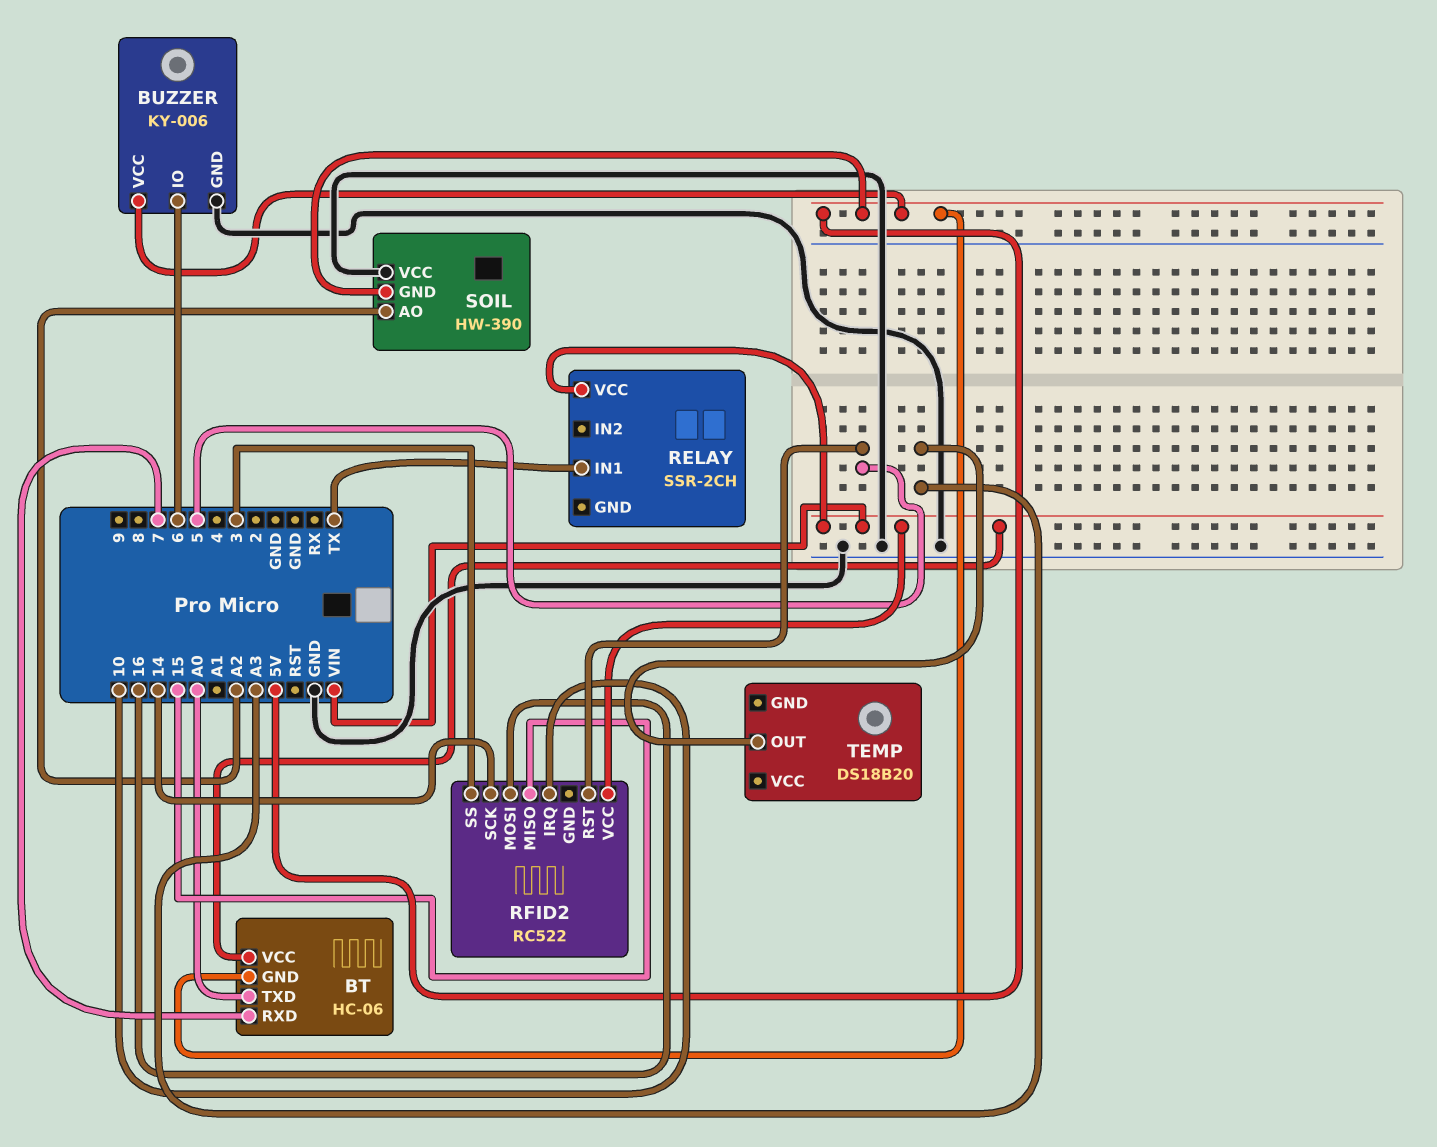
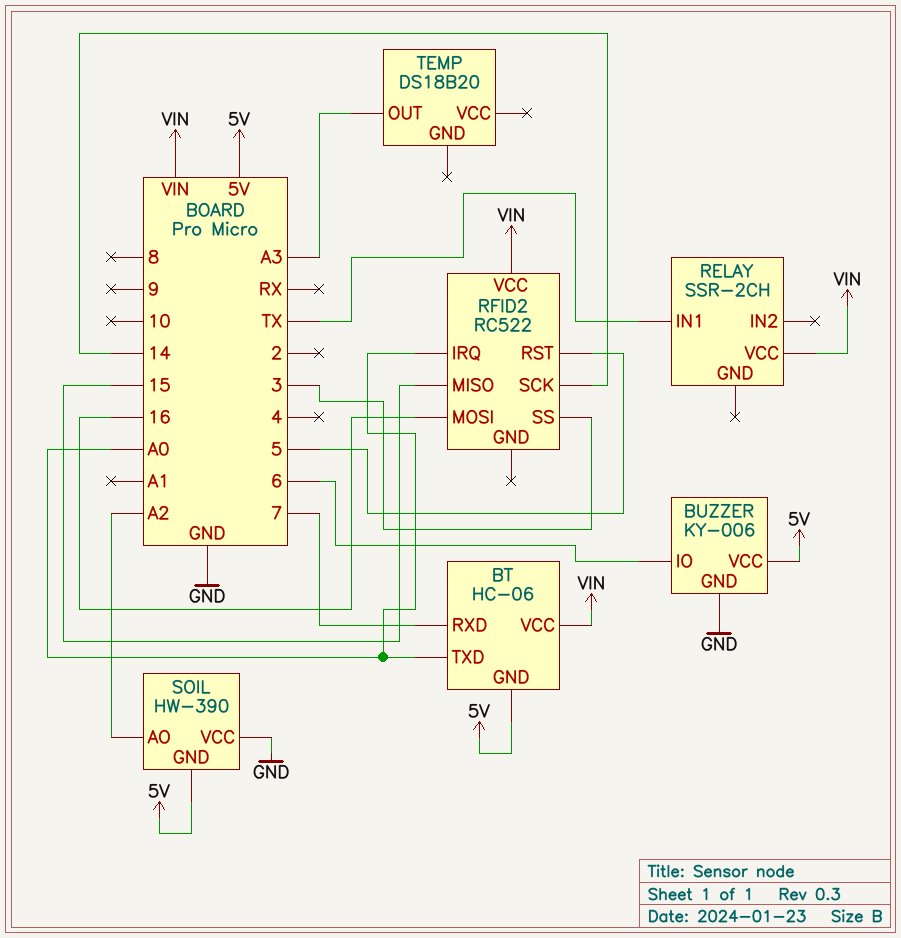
RFID2 pin IRQ: 10 -> A0

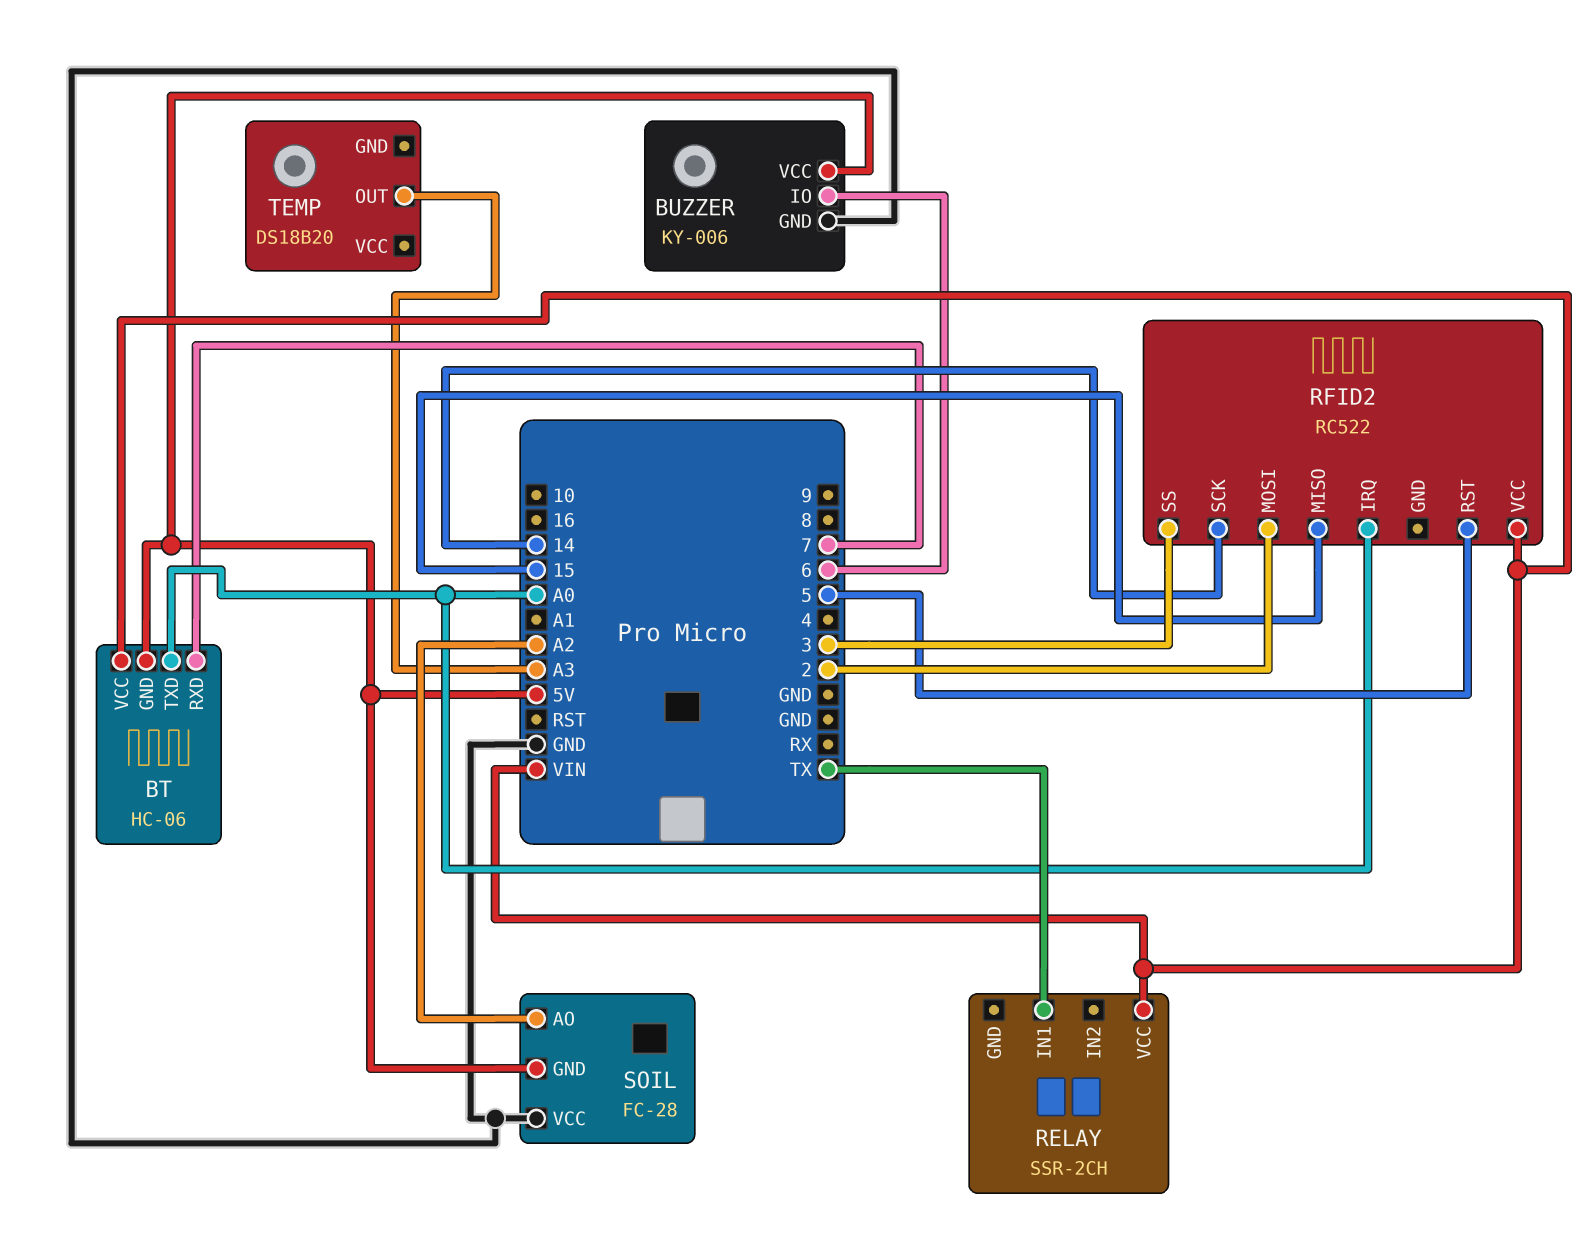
RFID2 pin MOSI: 16 -> 2
SOIL: HW-390 -> FC-28

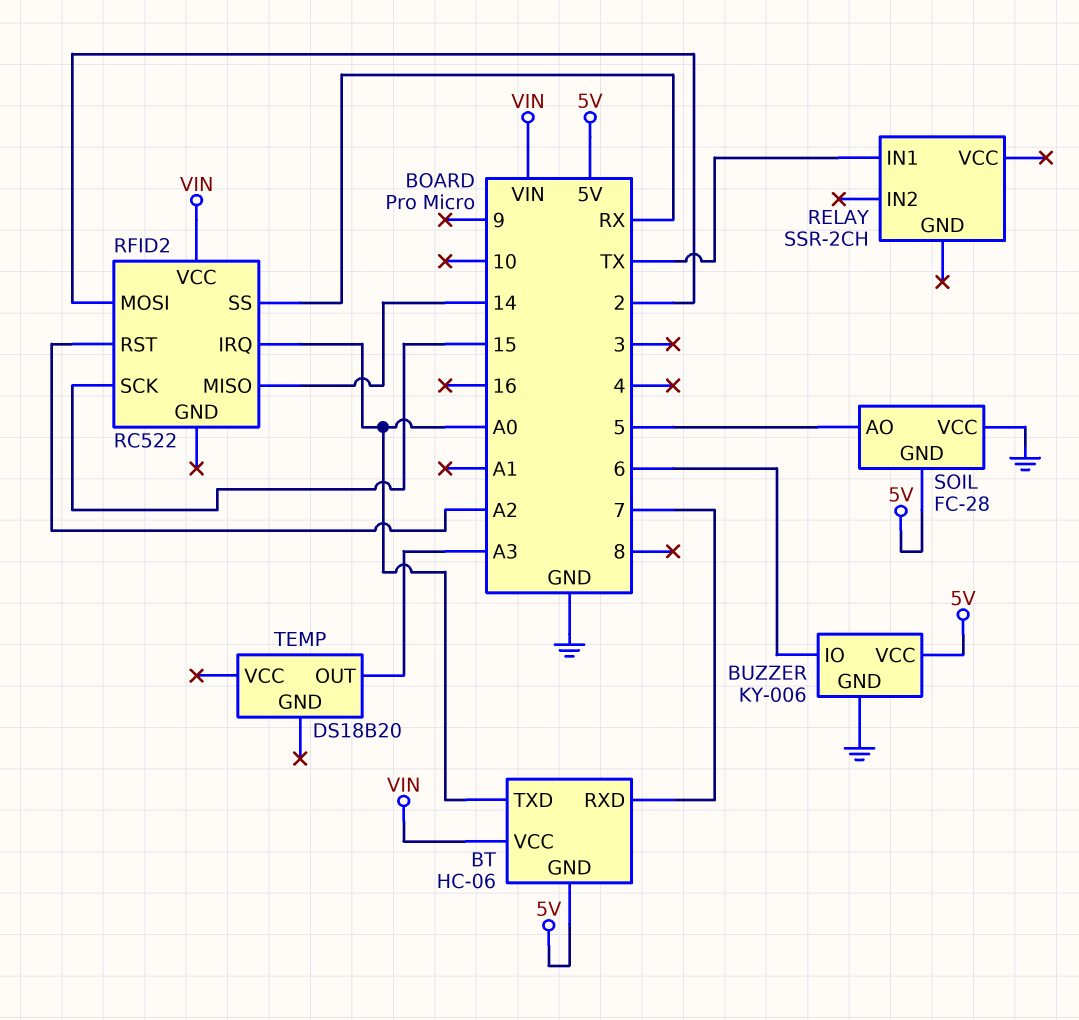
RELAY pin VCC: VIN -> none
RFID2 pin MISO: 15 -> 14
RFID2 pin RST: 5 -> A2
RFID2 pin SCK: 14 -> 15
RFID2 pin SS: 3 -> RX
SOIL pin AO: A2 -> 5

